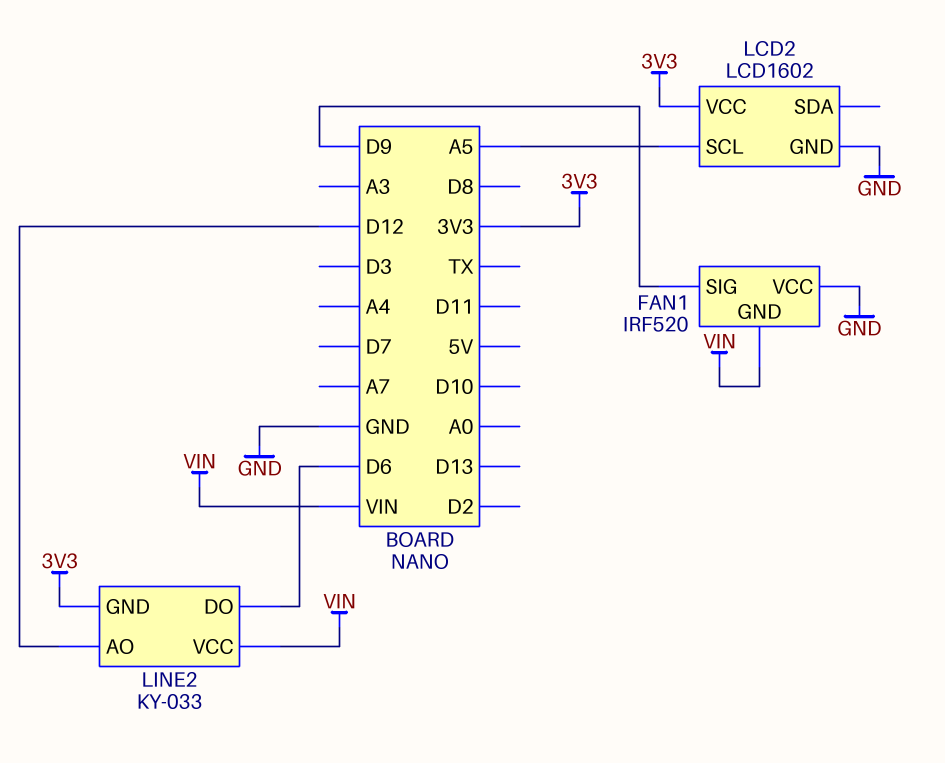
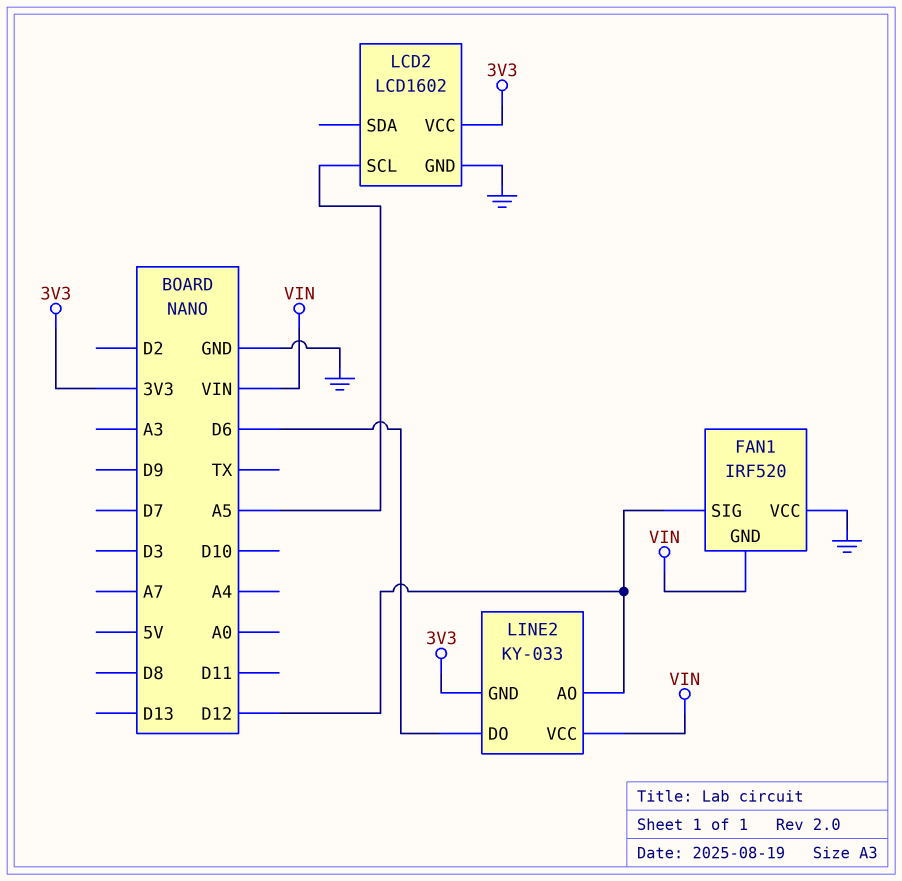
FAN1 pin SIG: D9 -> D12

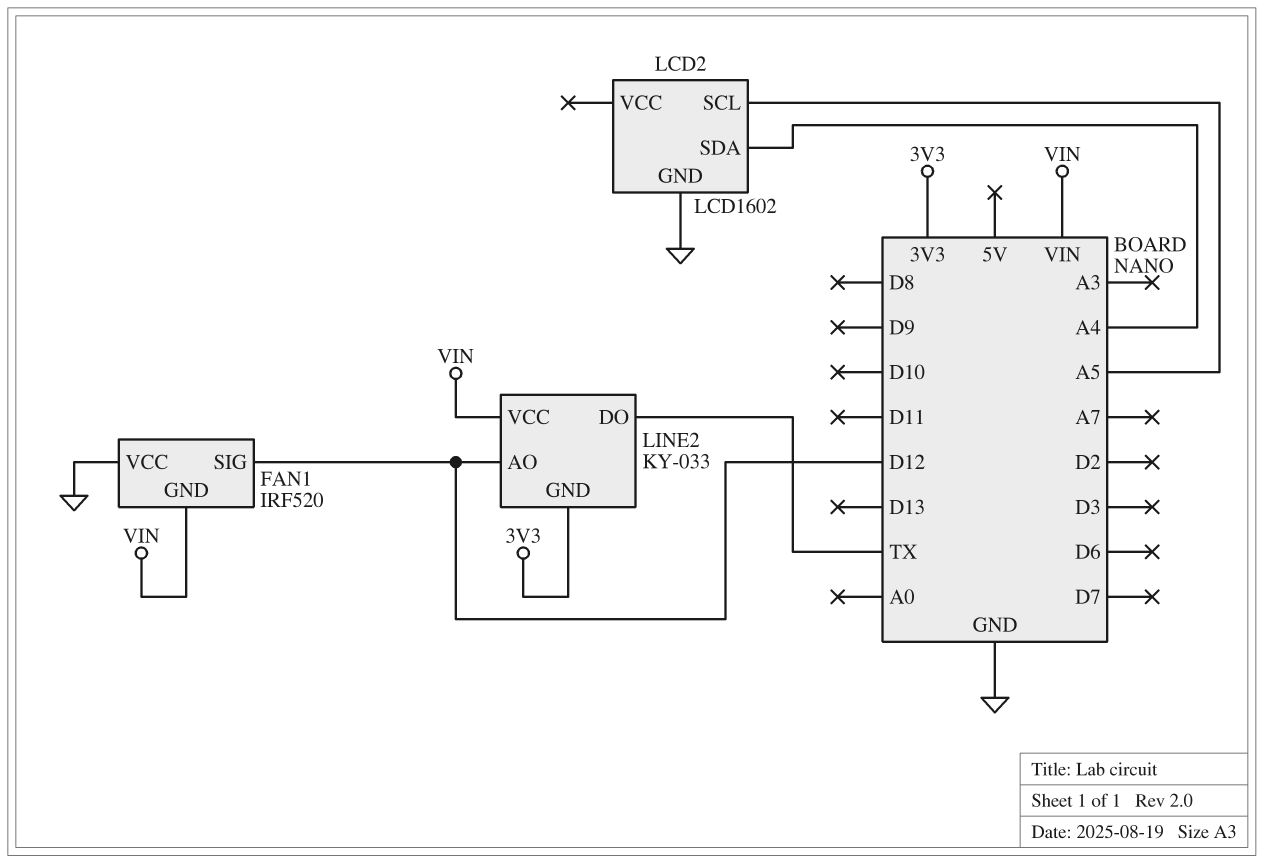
LCD2 pin SDA: none -> A4
LCD2 pin VCC: 3V3 -> none
LINE2 pin DO: D6 -> TX

